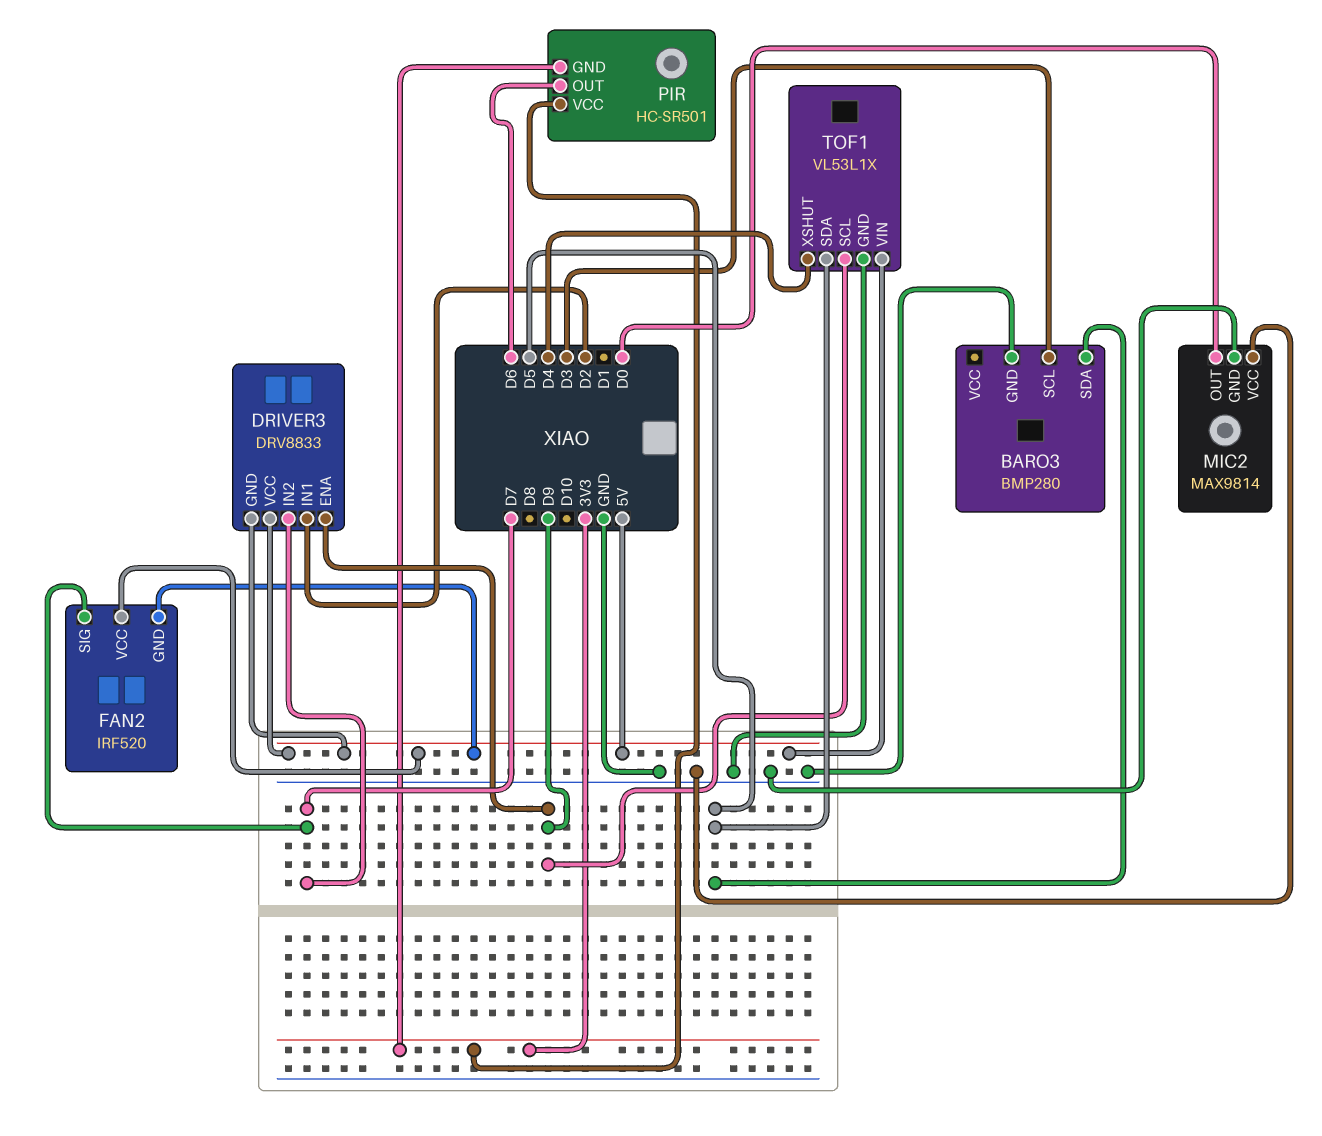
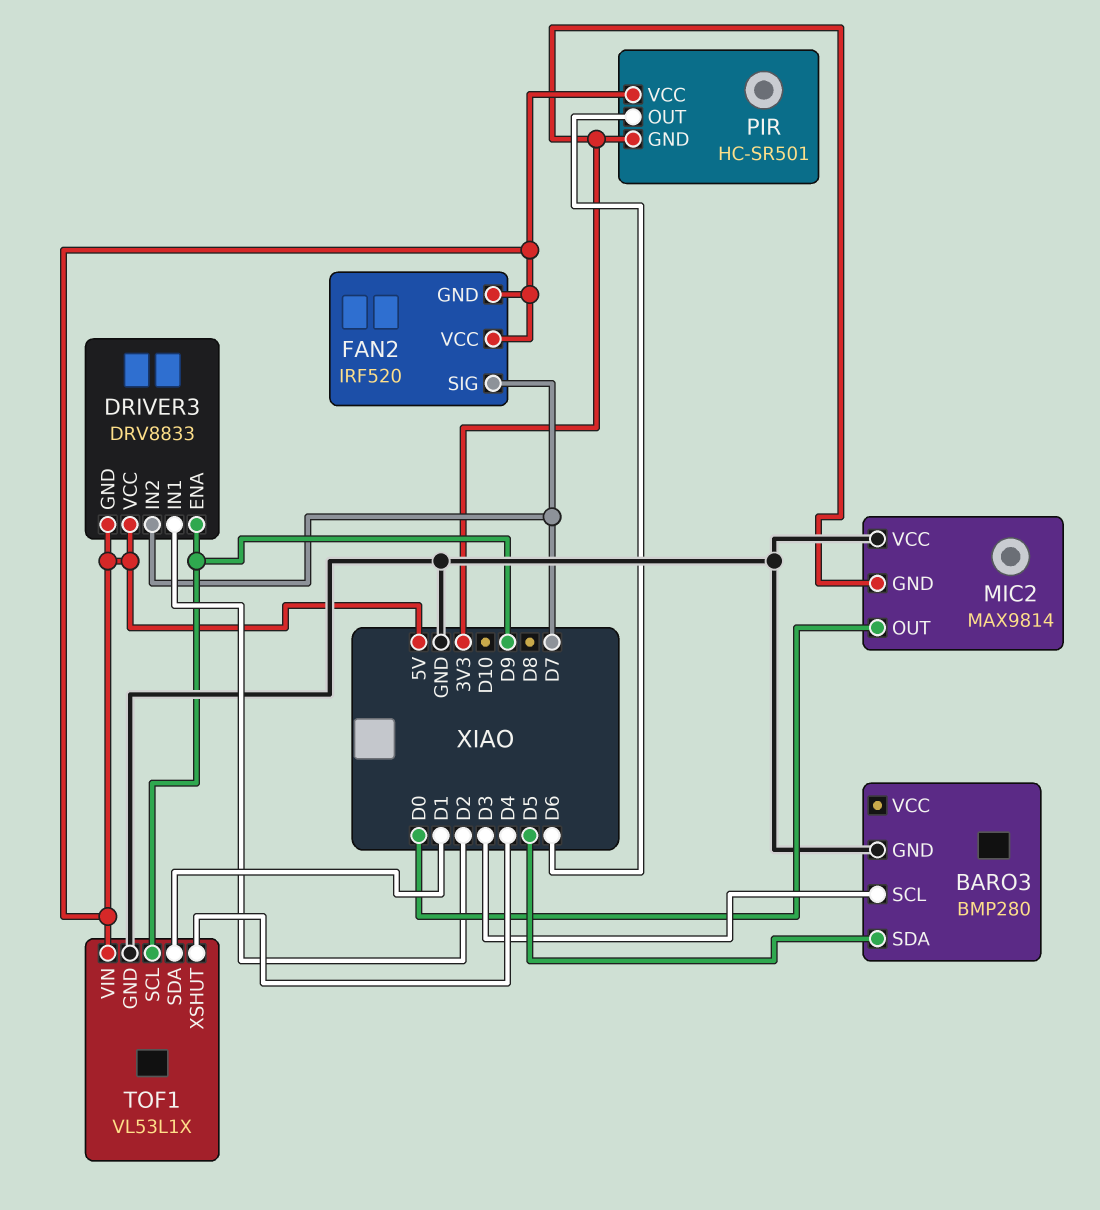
MIC2 pin GND: GND -> 3V3
PIR pin VCC: 3V3 -> 5V
TOF1 pin SDA: D5 -> D1

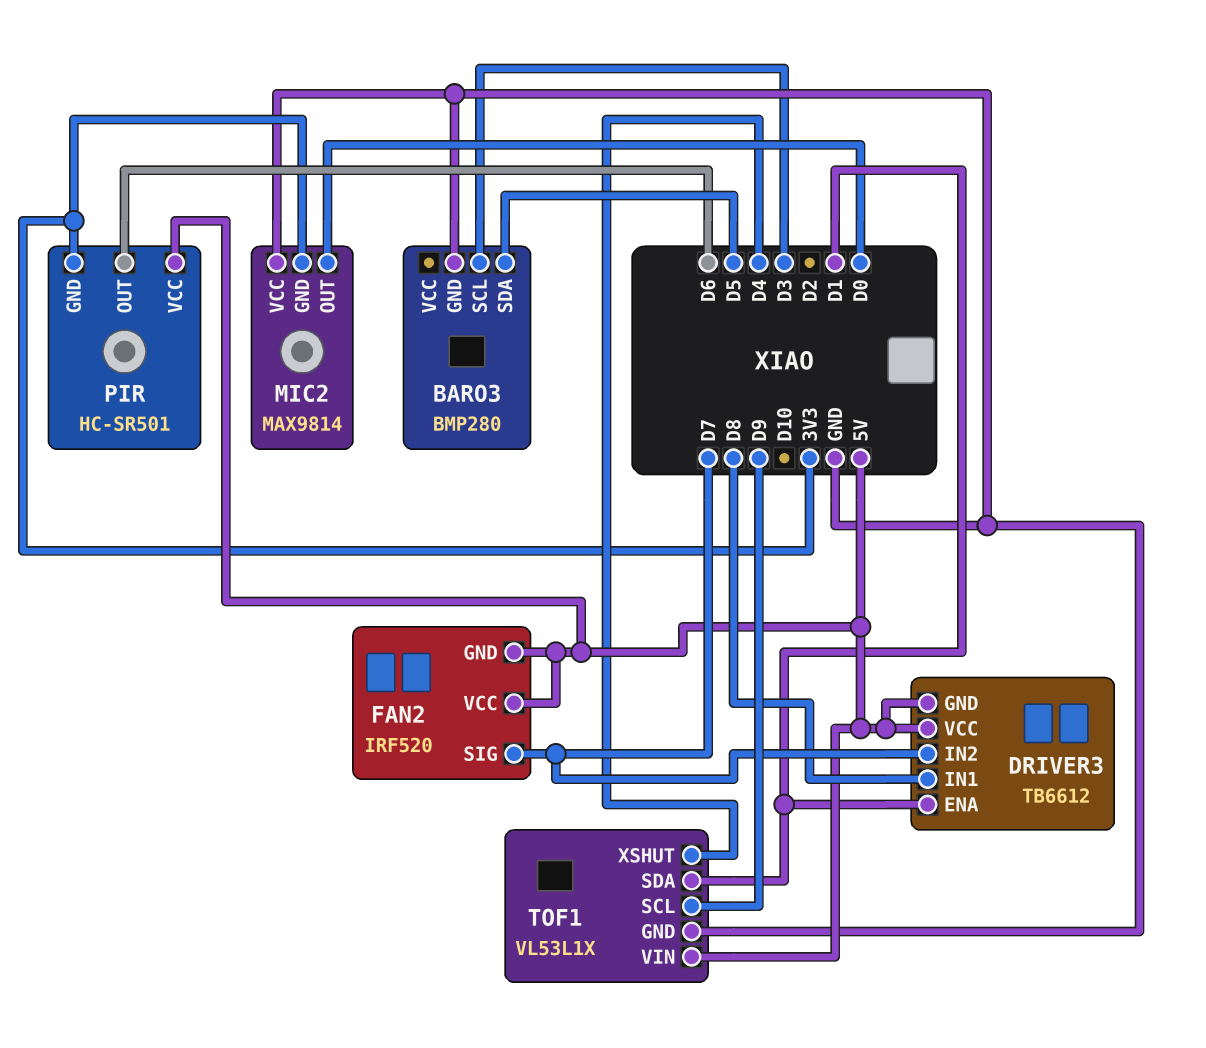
DRIVER3: DRV8833 -> TB6612
DRIVER3 pin ENA: D9 -> D1
DRIVER3 pin IN1: D2 -> D8

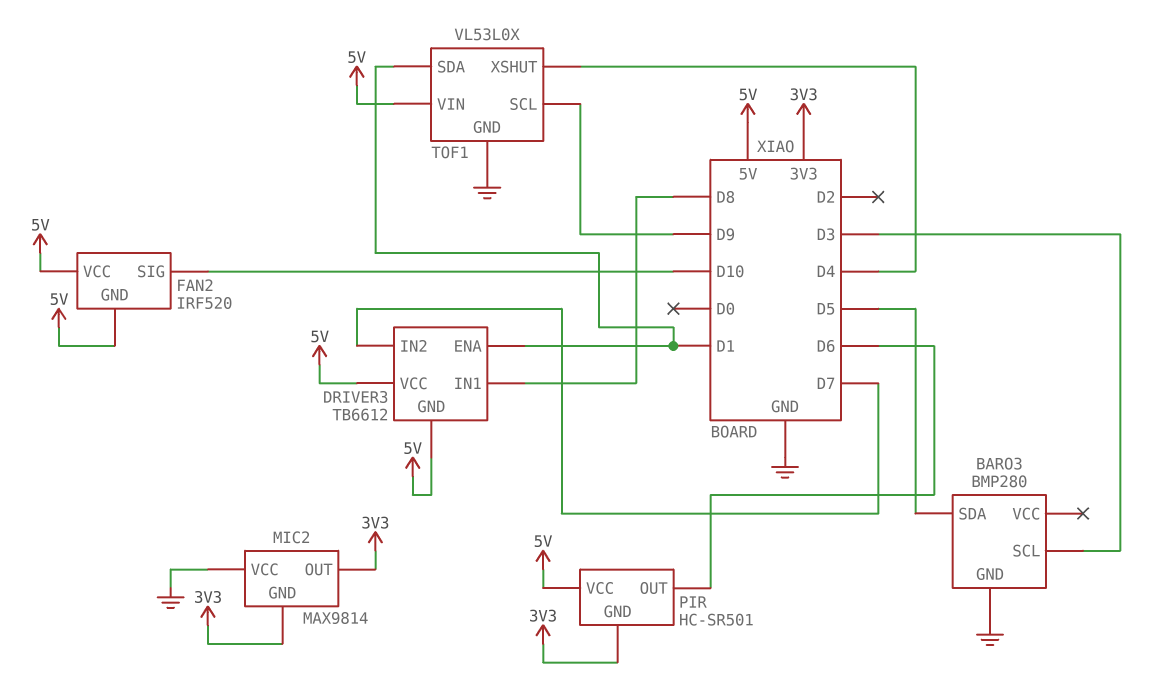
FAN2 pin SIG: D7 -> D10
MIC2 pin OUT: D0 -> 3V3
TOF1: VL53L1X -> VL53L0X

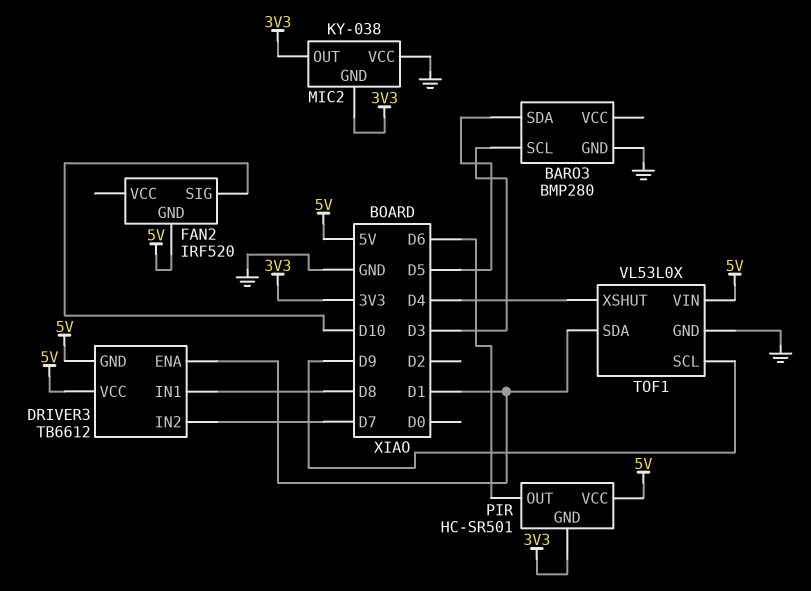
FAN2 pin VCC: 5V -> none
MIC2: MAX9814 -> KY-038

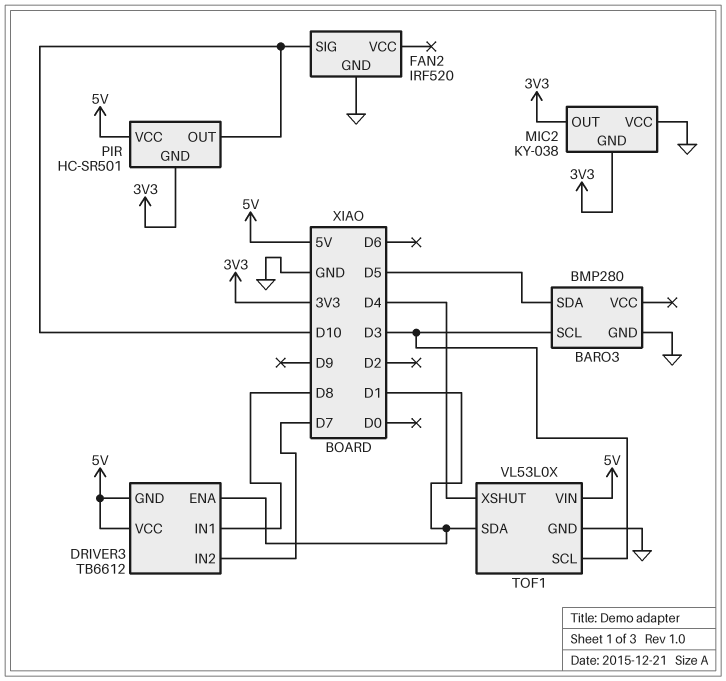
FAN2 pin GND: 5V -> GND
PIR pin OUT: D6 -> D10
TOF1 pin SCL: D9 -> D3

